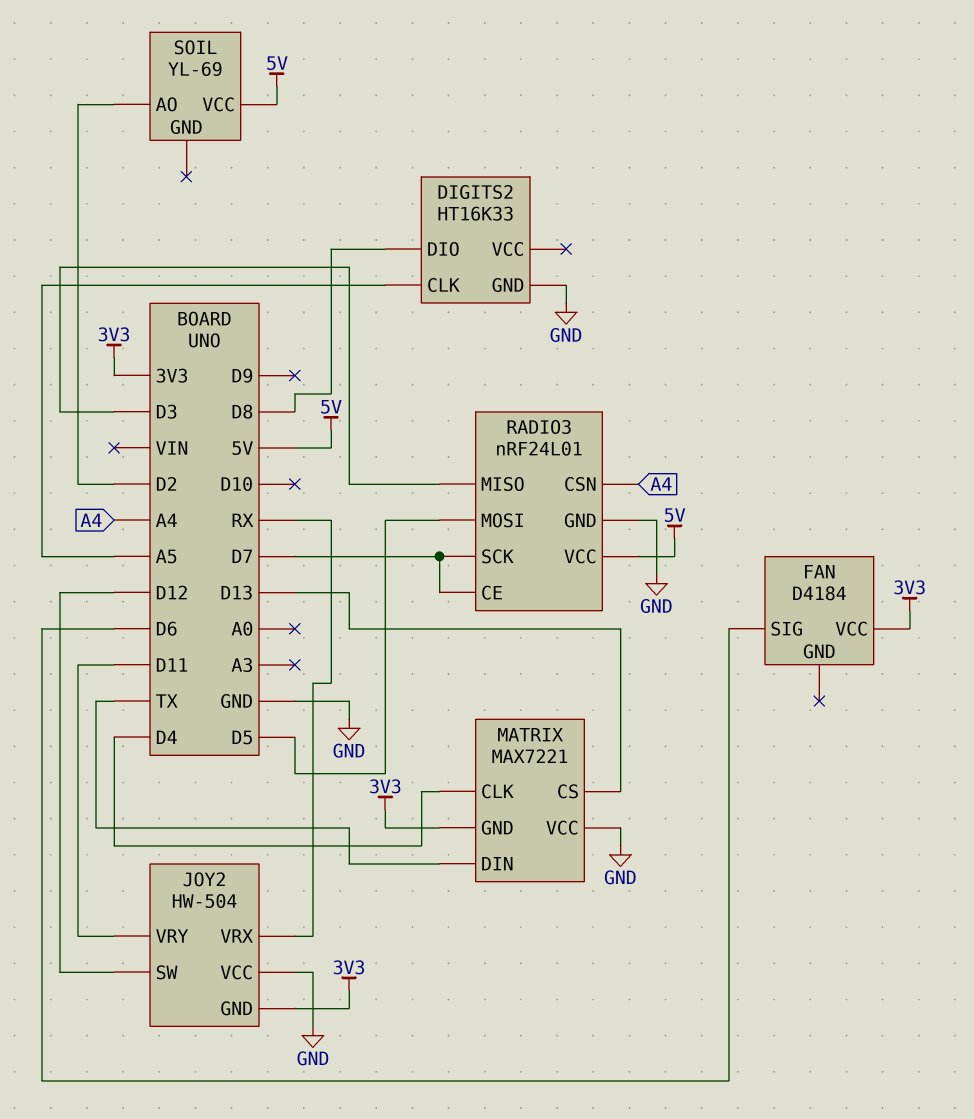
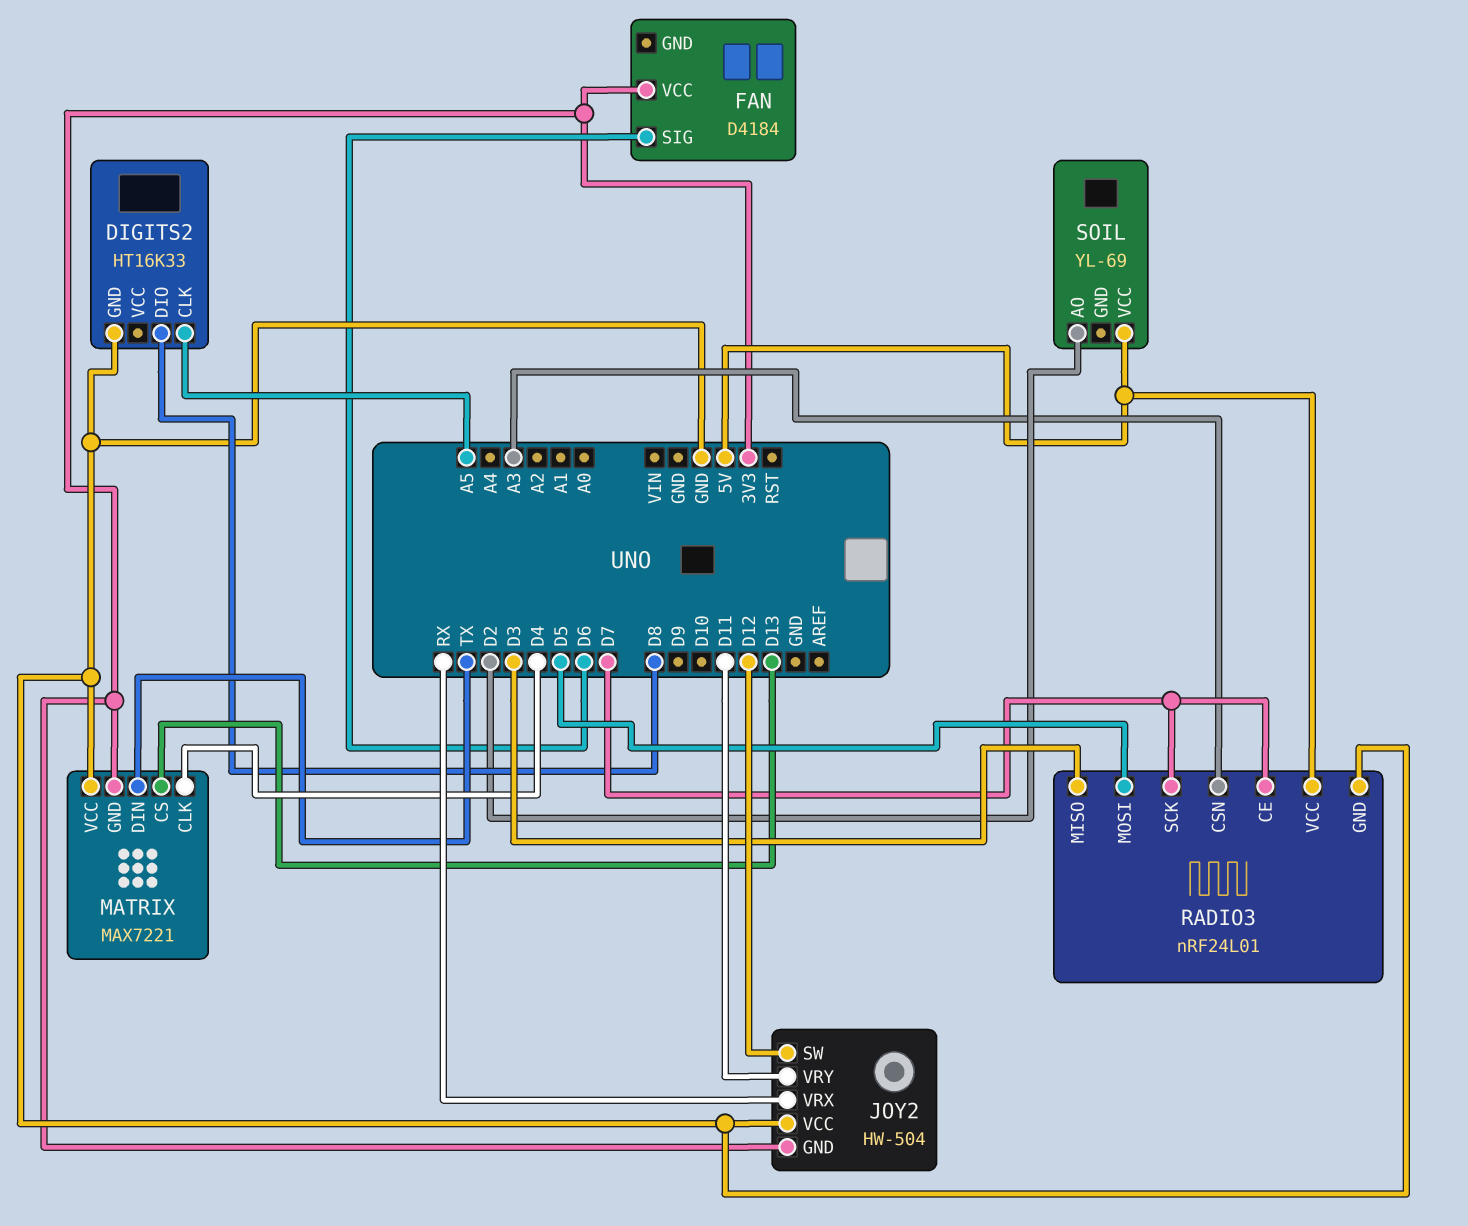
RADIO3 pin CSN: A4 -> A3

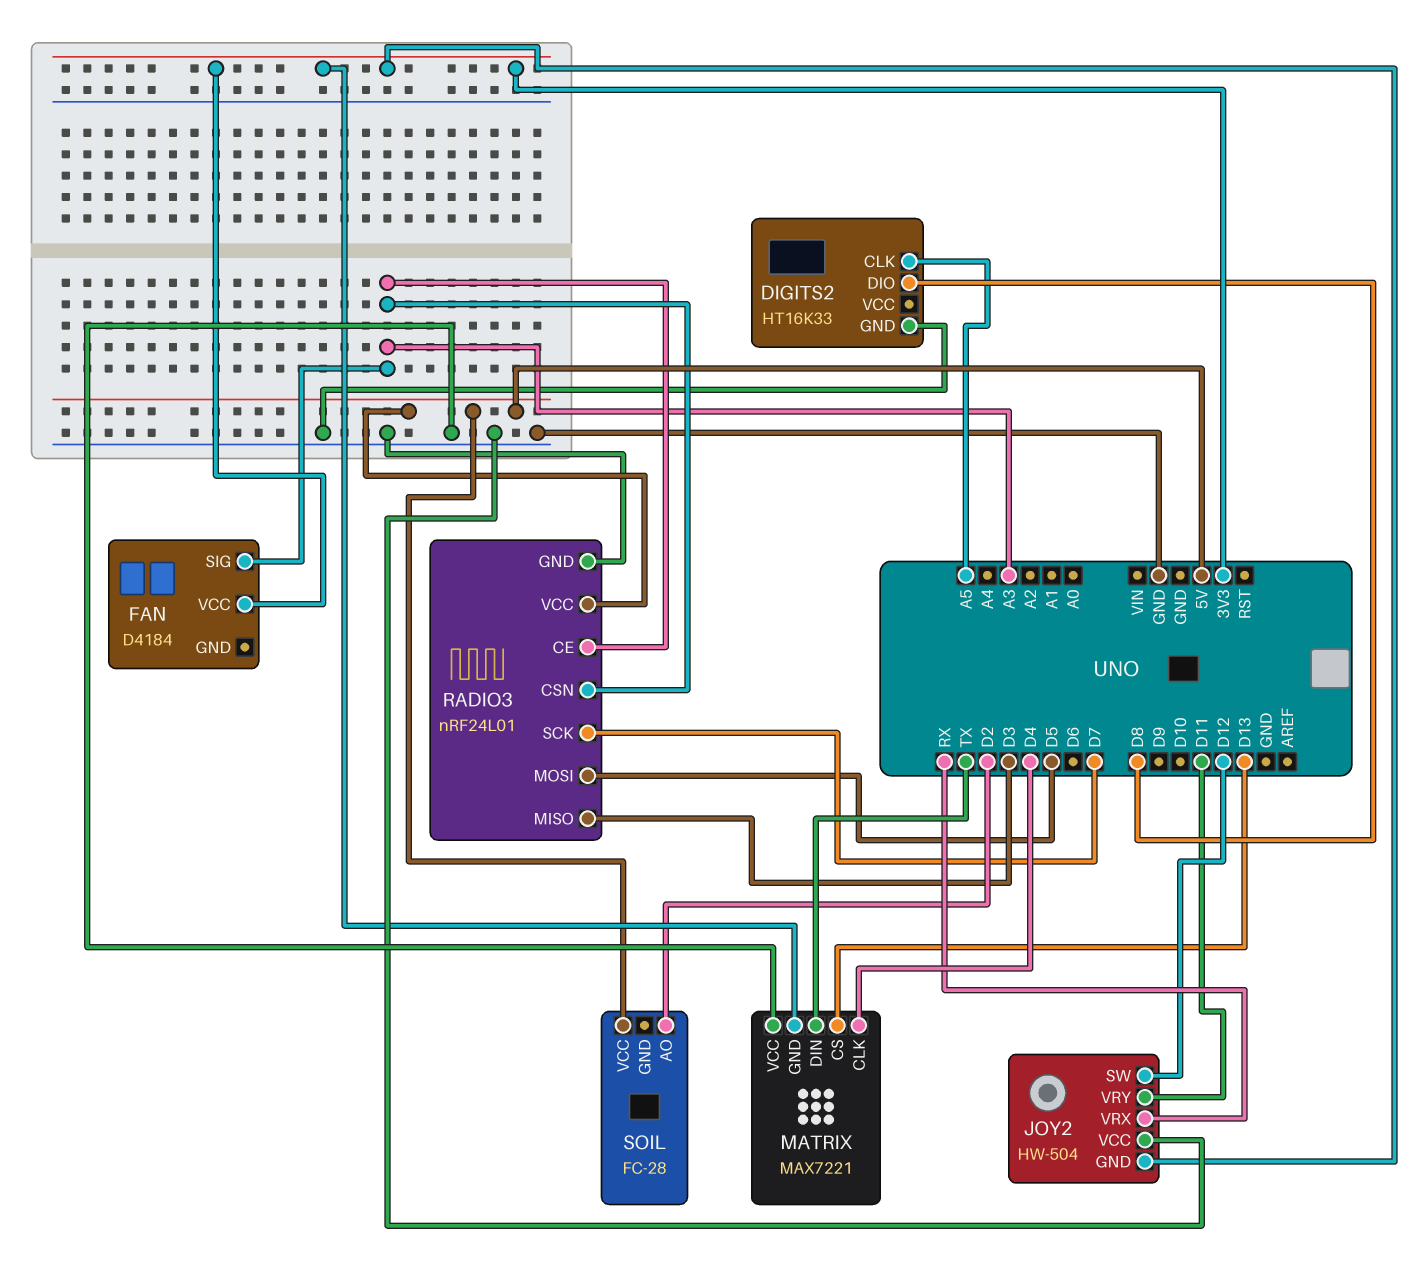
FAN pin SIG: D6 -> A3
RADIO3 pin CE: D7 -> A3
SOIL: YL-69 -> FC-28

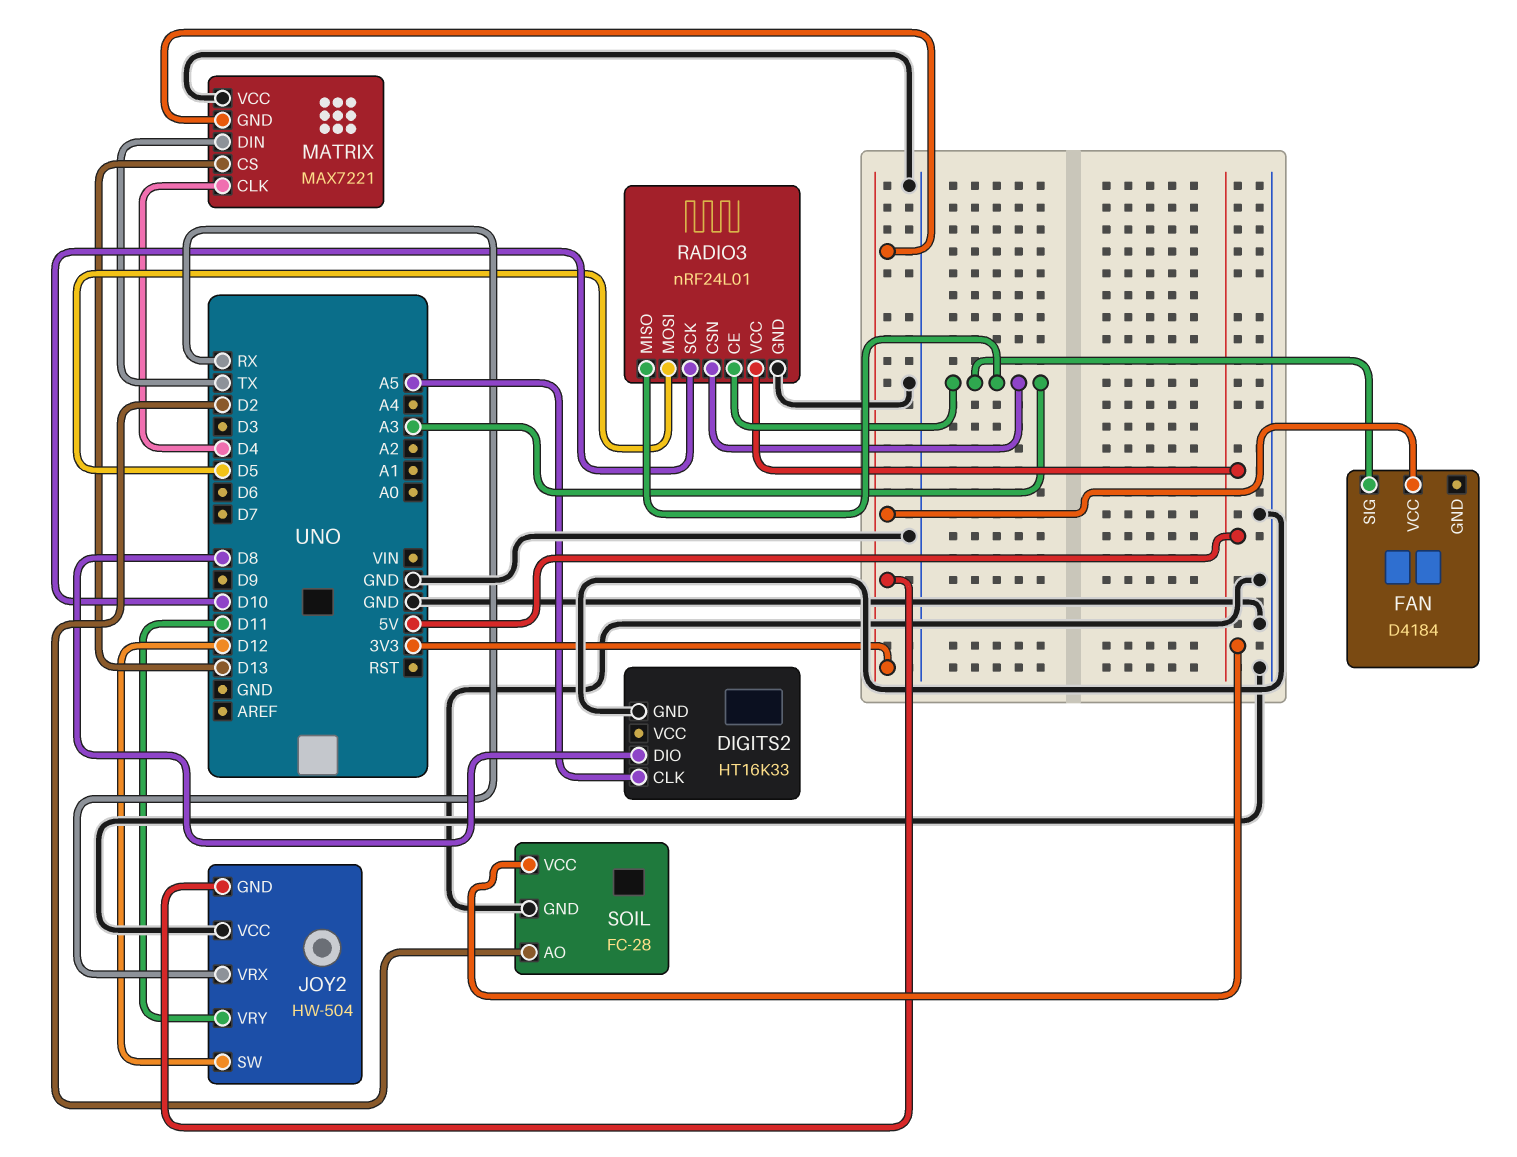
RADIO3 pin MISO: D3 -> A3
RADIO3 pin SCK: D7 -> D10
SOIL pin GND: none -> GND

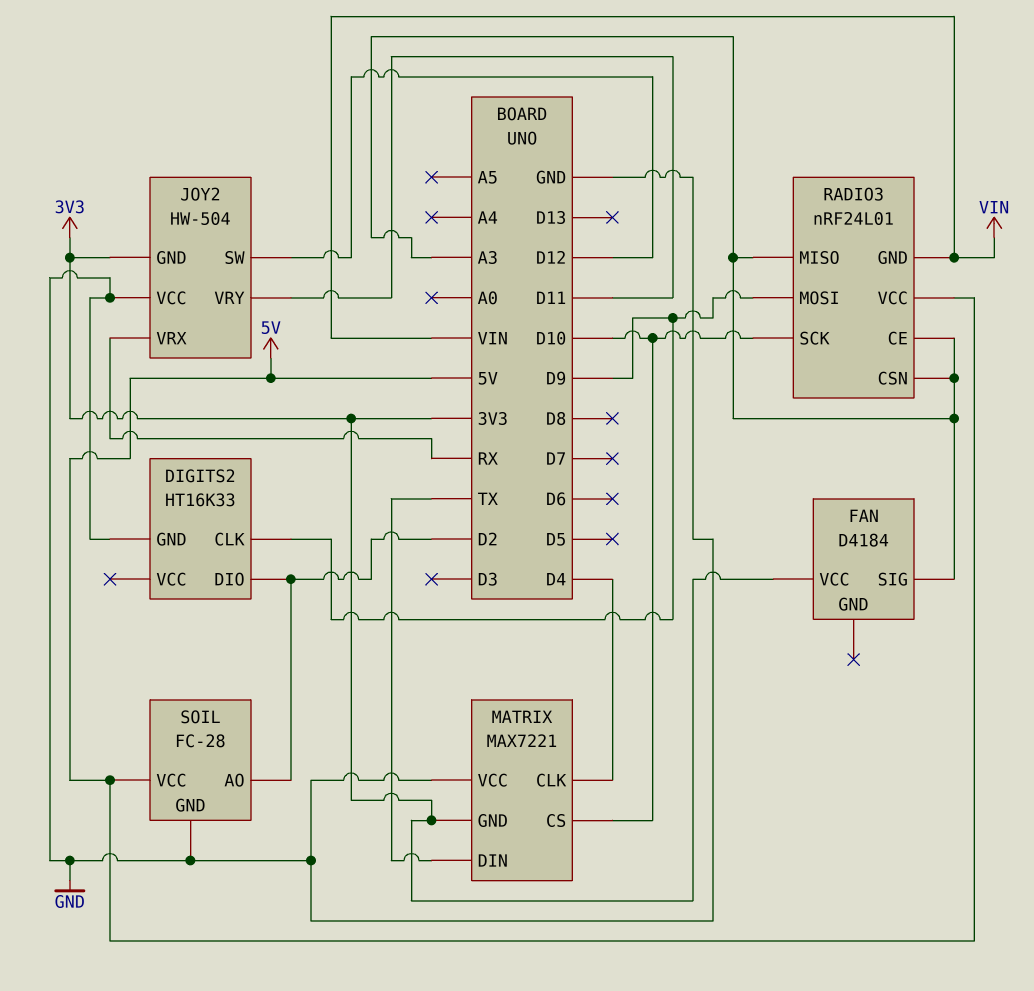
DIGITS2 pin CLK: A5 -> D9
DIGITS2 pin DIO: D8 -> D2
MATRIX pin CS: D13 -> D10
RADIO3 pin GND: GND -> VIN
RADIO3 pin MOSI: D5 -> D9

